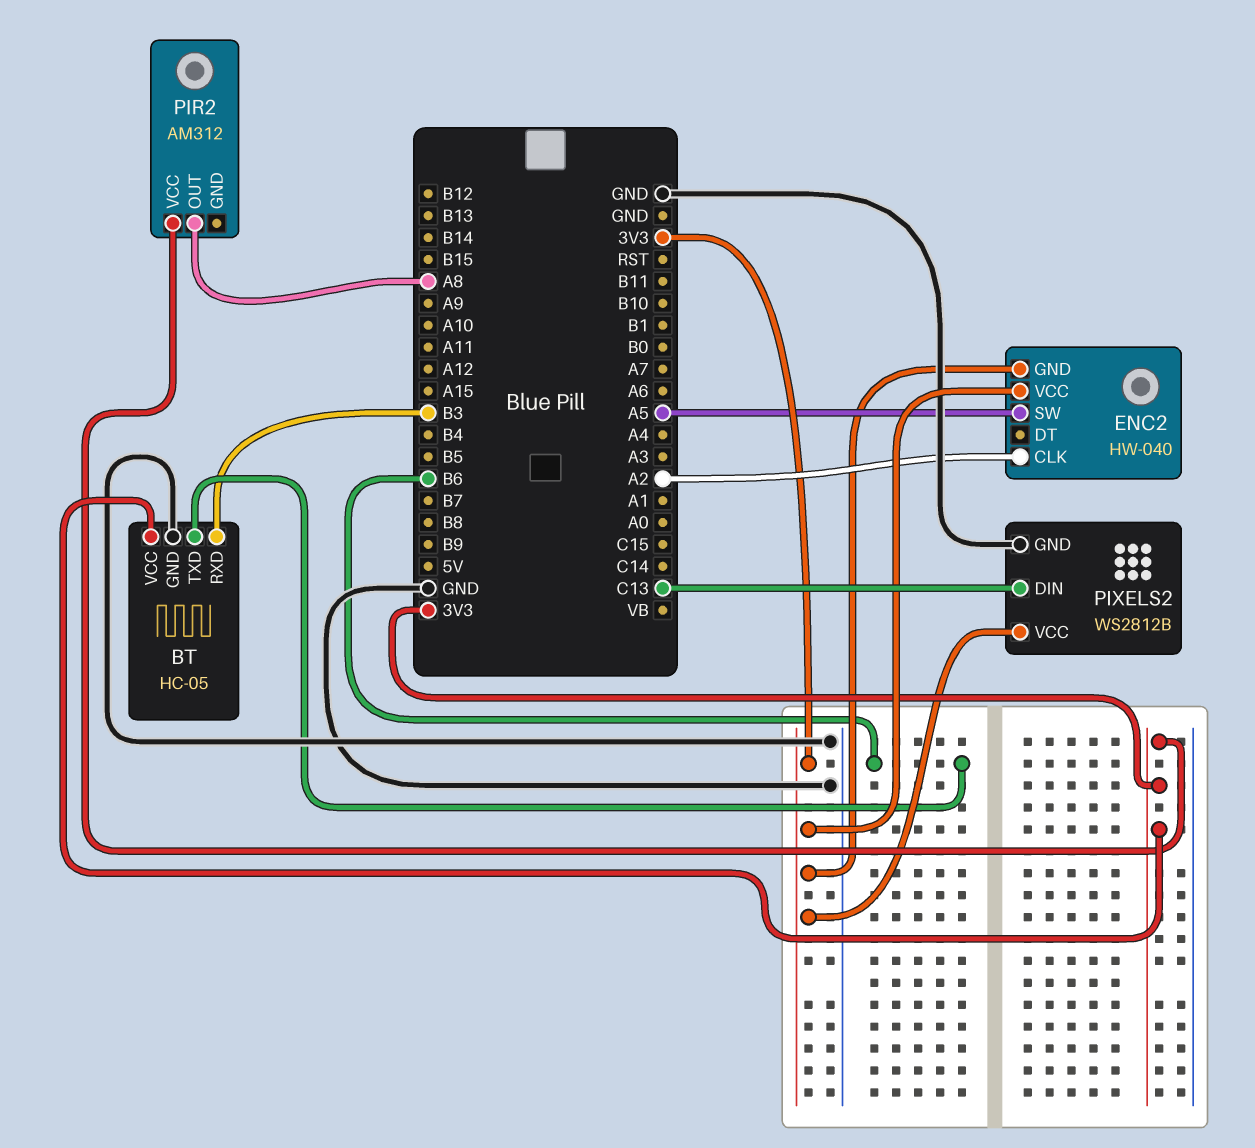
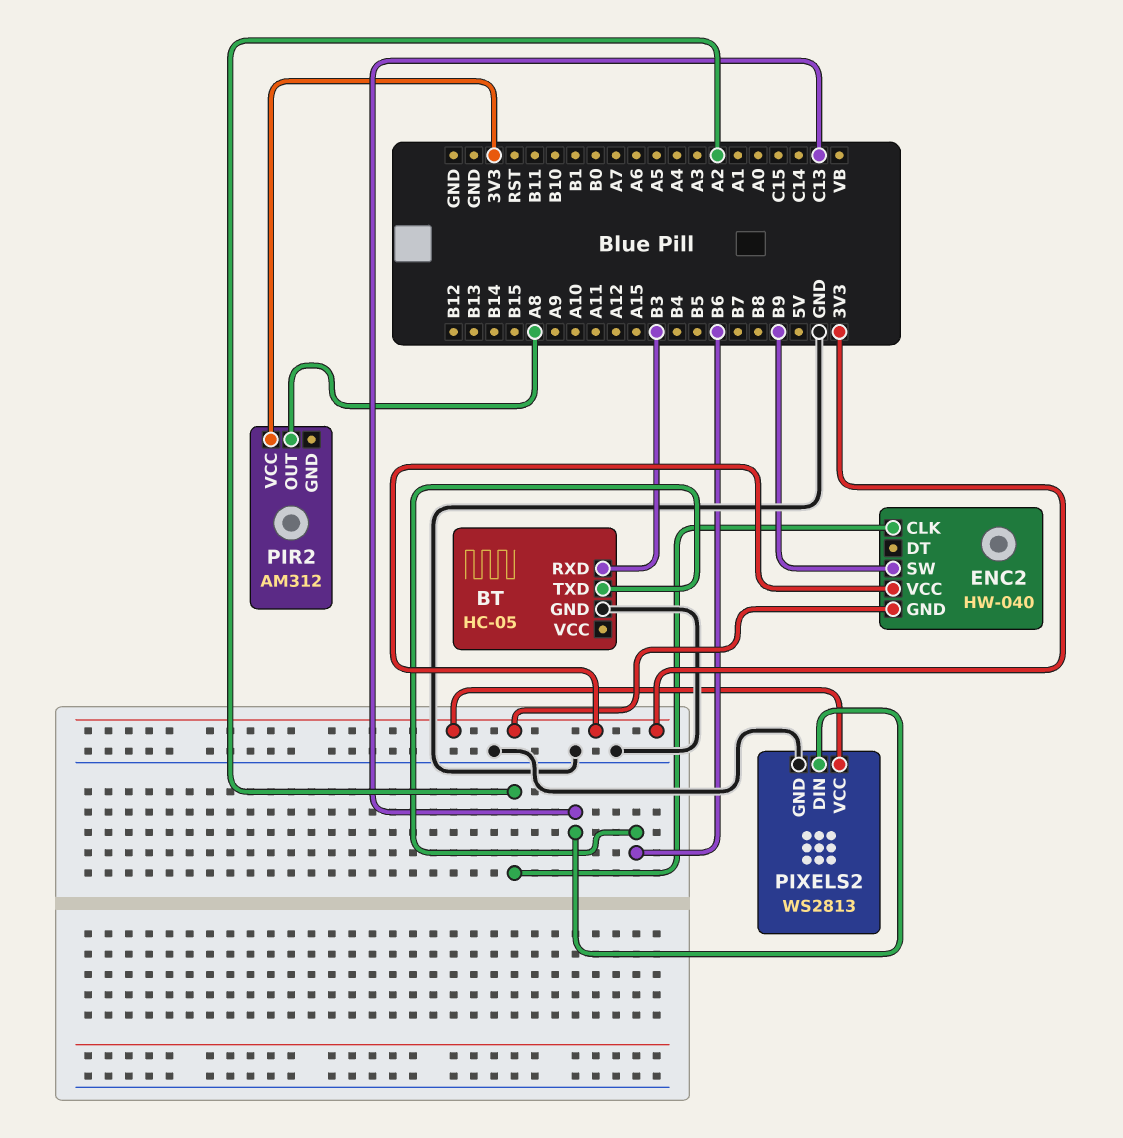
BT pin VCC: 3V3 -> none
ENC2 pin SW: A5 -> B9
PIXELS2: WS2812B -> WS2813

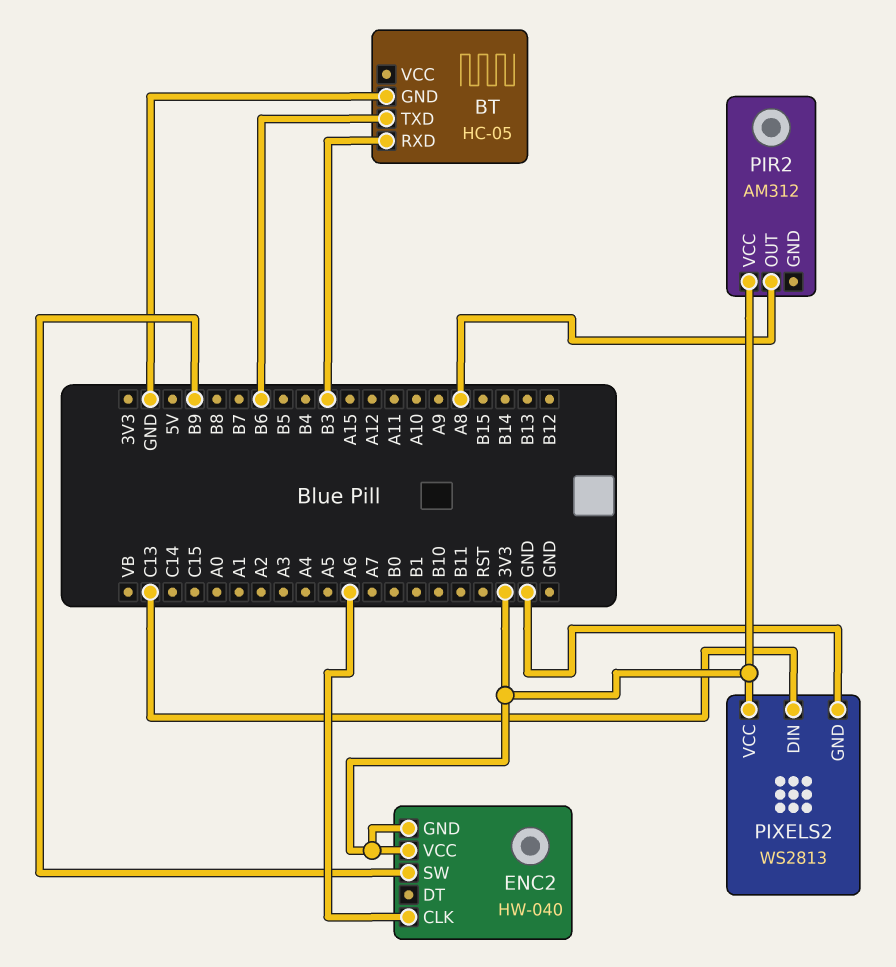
ENC2 pin CLK: A2 -> A6

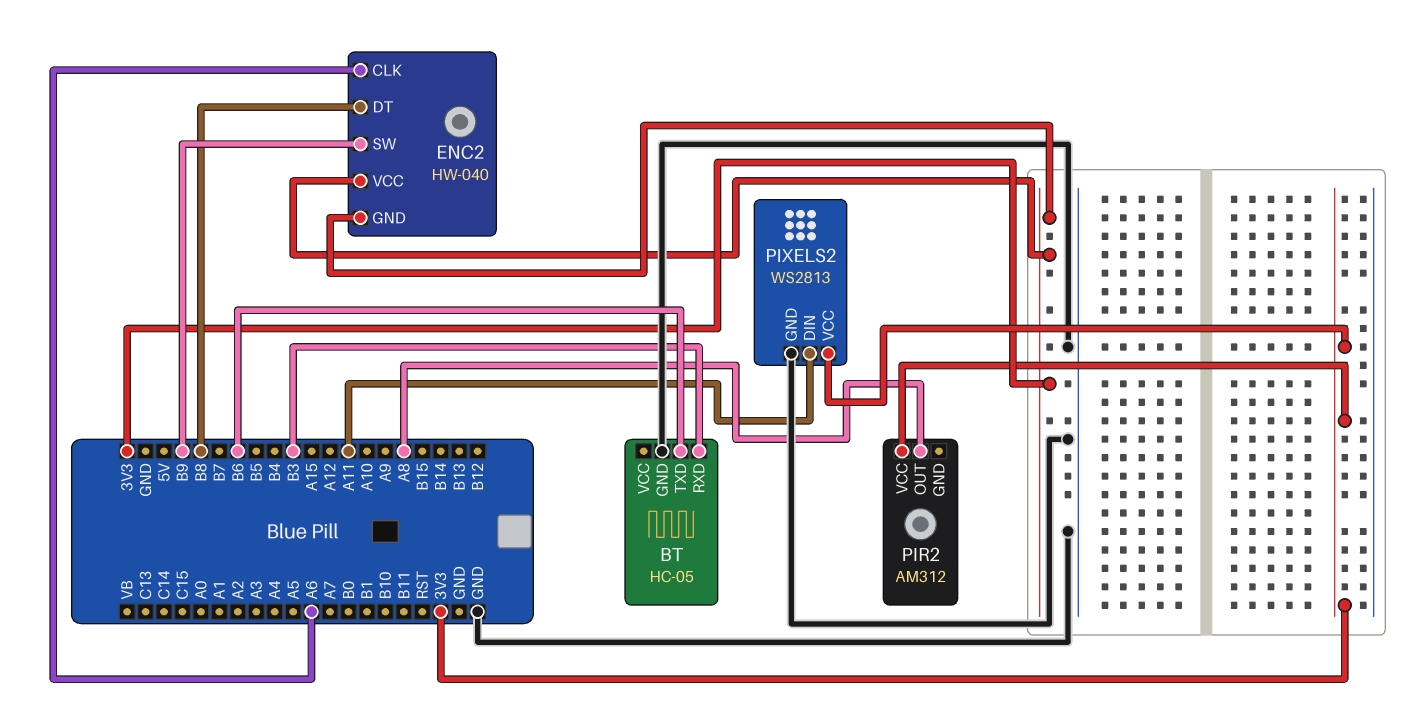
ENC2 pin DT: none -> B8
PIXELS2 pin DIN: C13 -> A11

